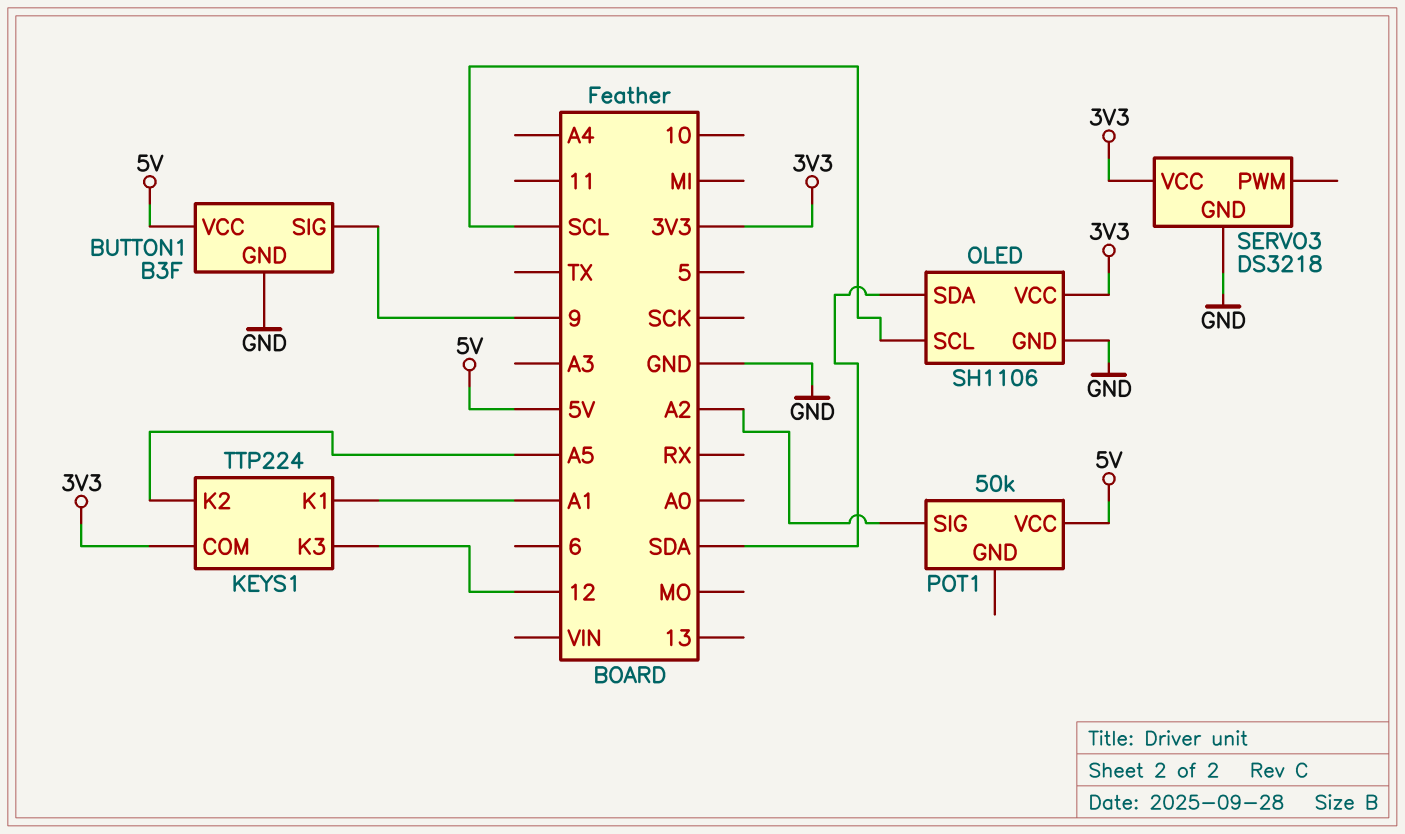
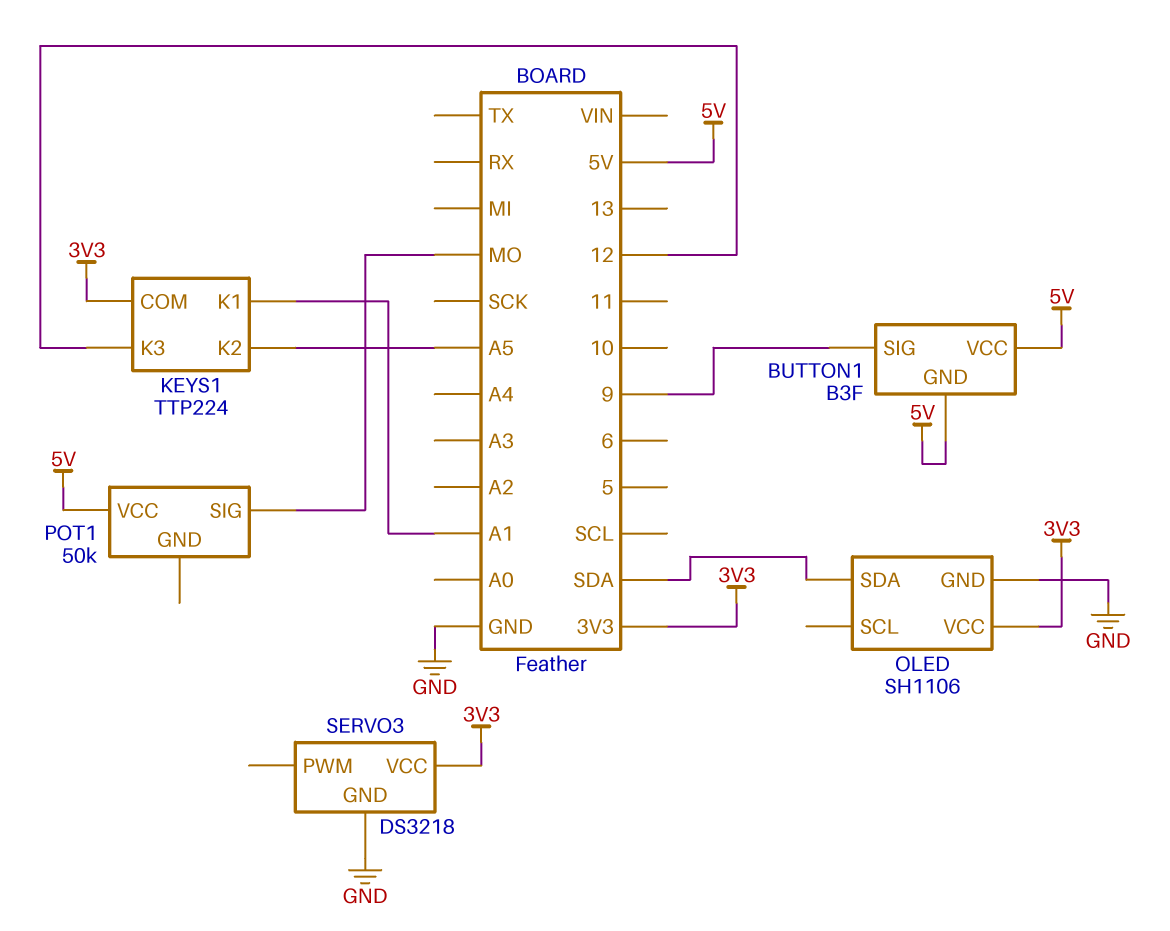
BUTTON1 pin GND: GND -> 5V
OLED pin SCL: SCL -> none
POT1 pin SIG: A2 -> MO

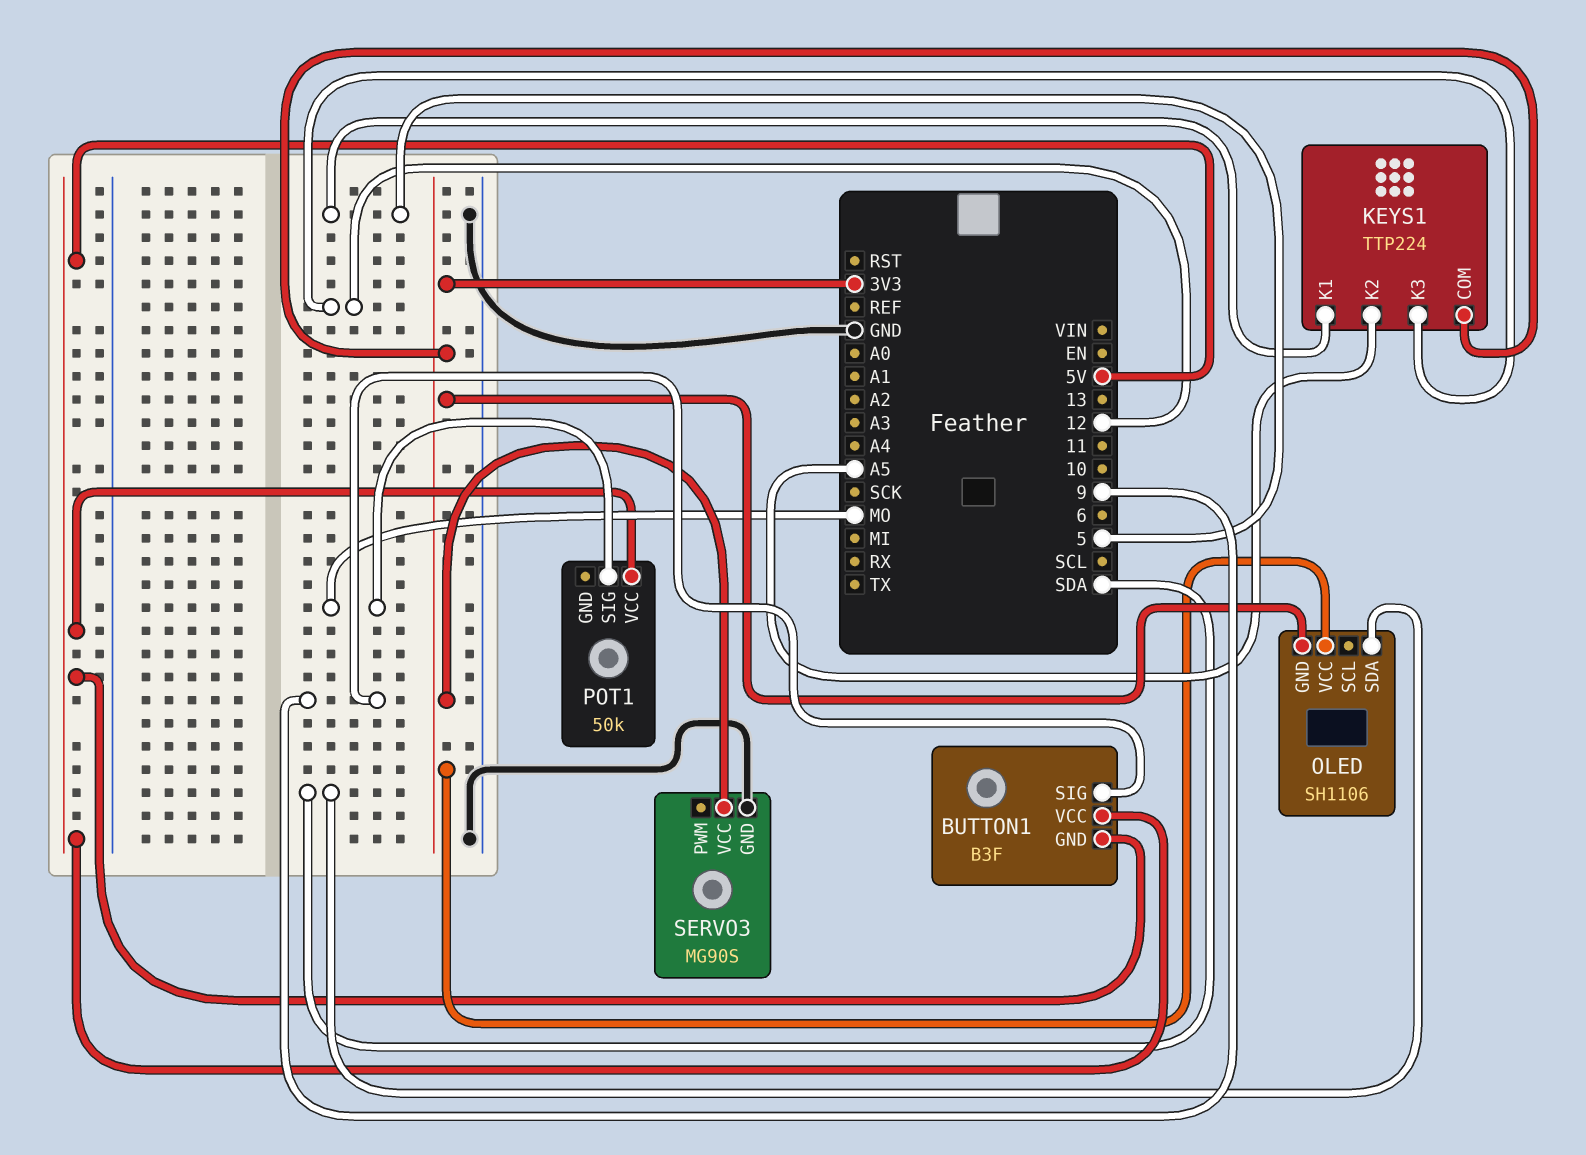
KEYS1 pin K1: A1 -> 5
OLED pin GND: GND -> 3V3
SERVO3: DS3218 -> MG90S

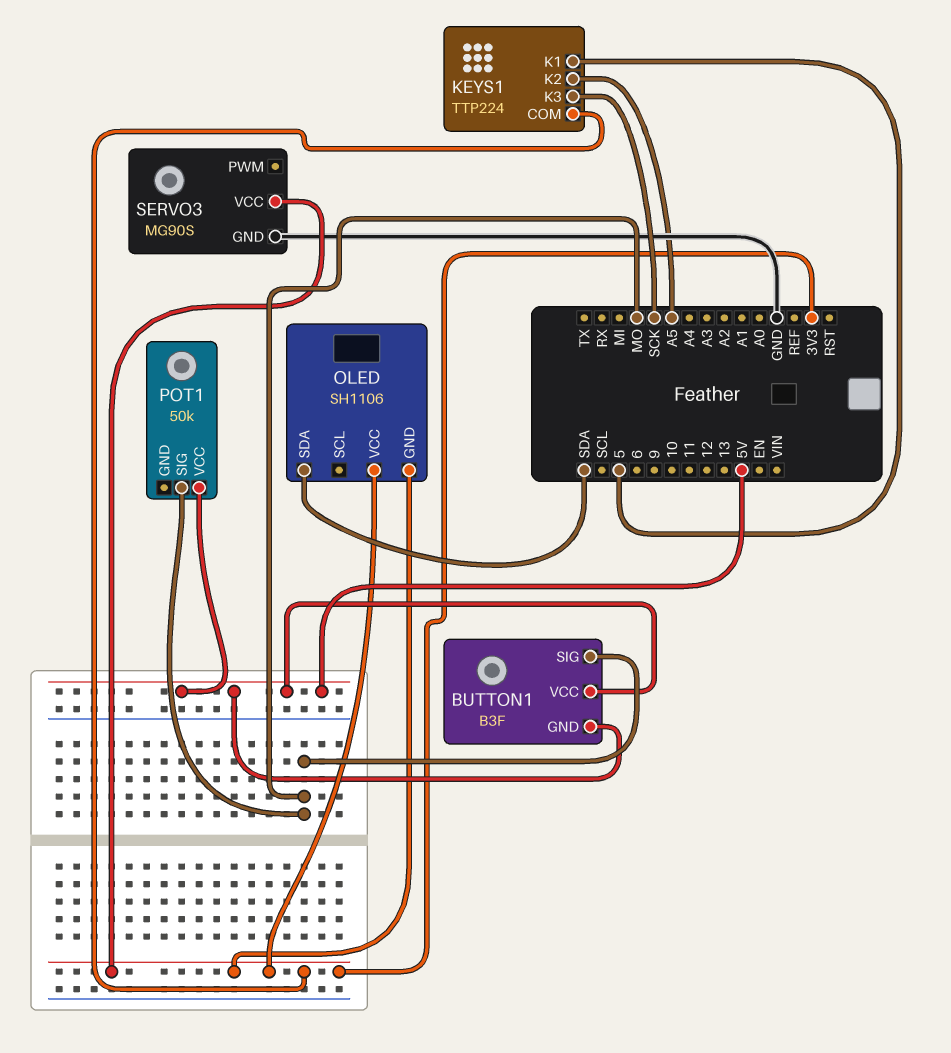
BUTTON1 pin SIG: 9 -> MO
KEYS1 pin K3: 12 -> SCK

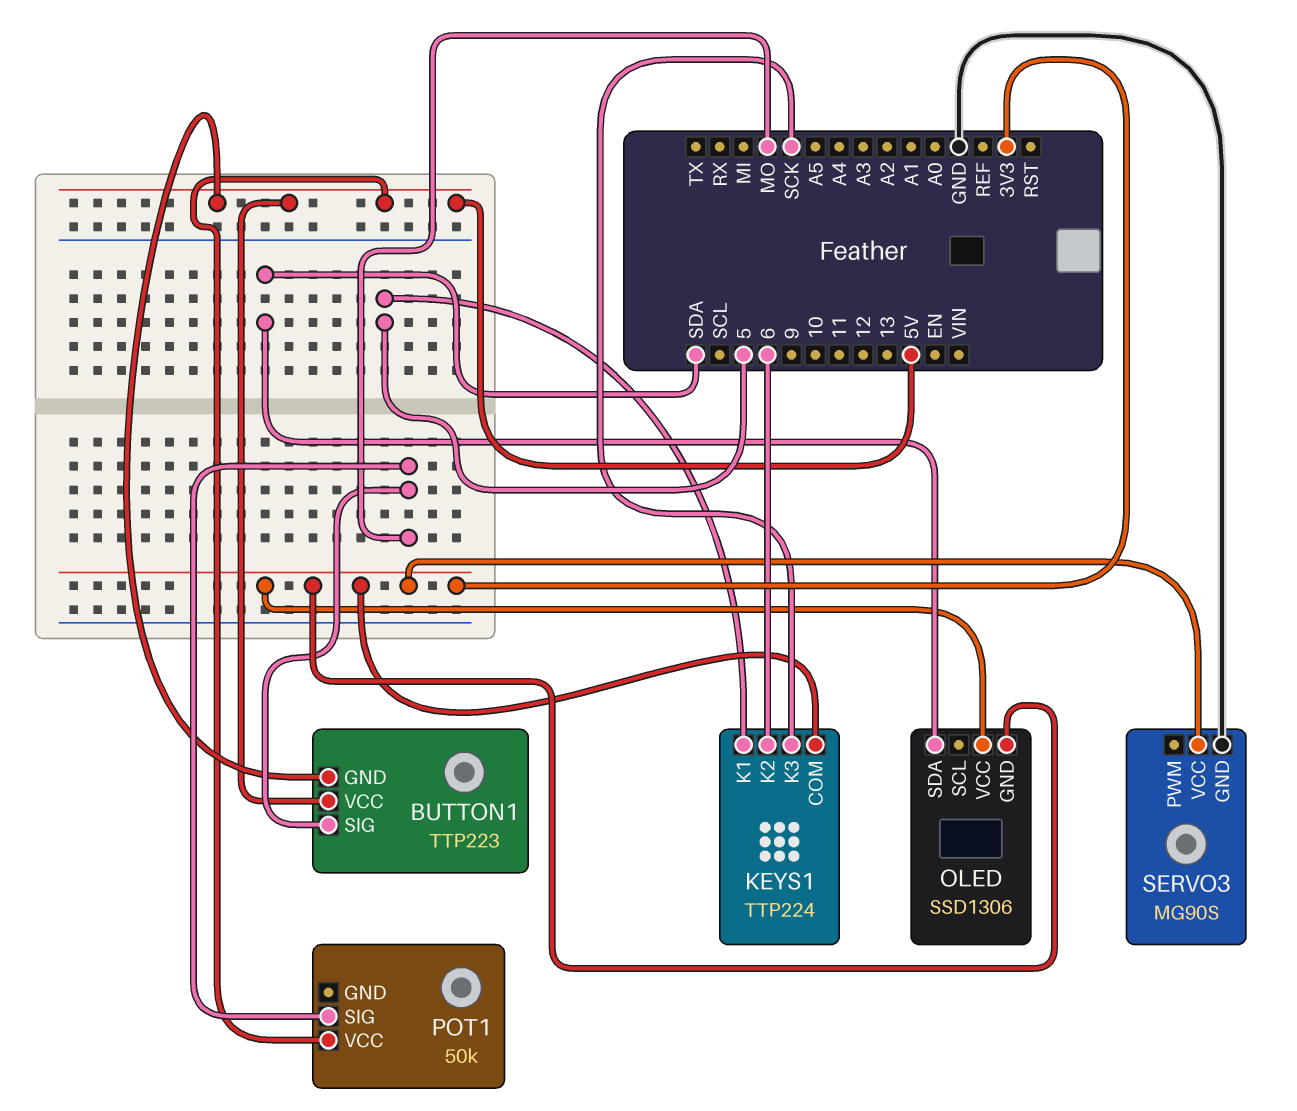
BUTTON1: B3F -> TTP223
KEYS1 pin K2: A5 -> 6
OLED: SH1106 -> SSD1306

